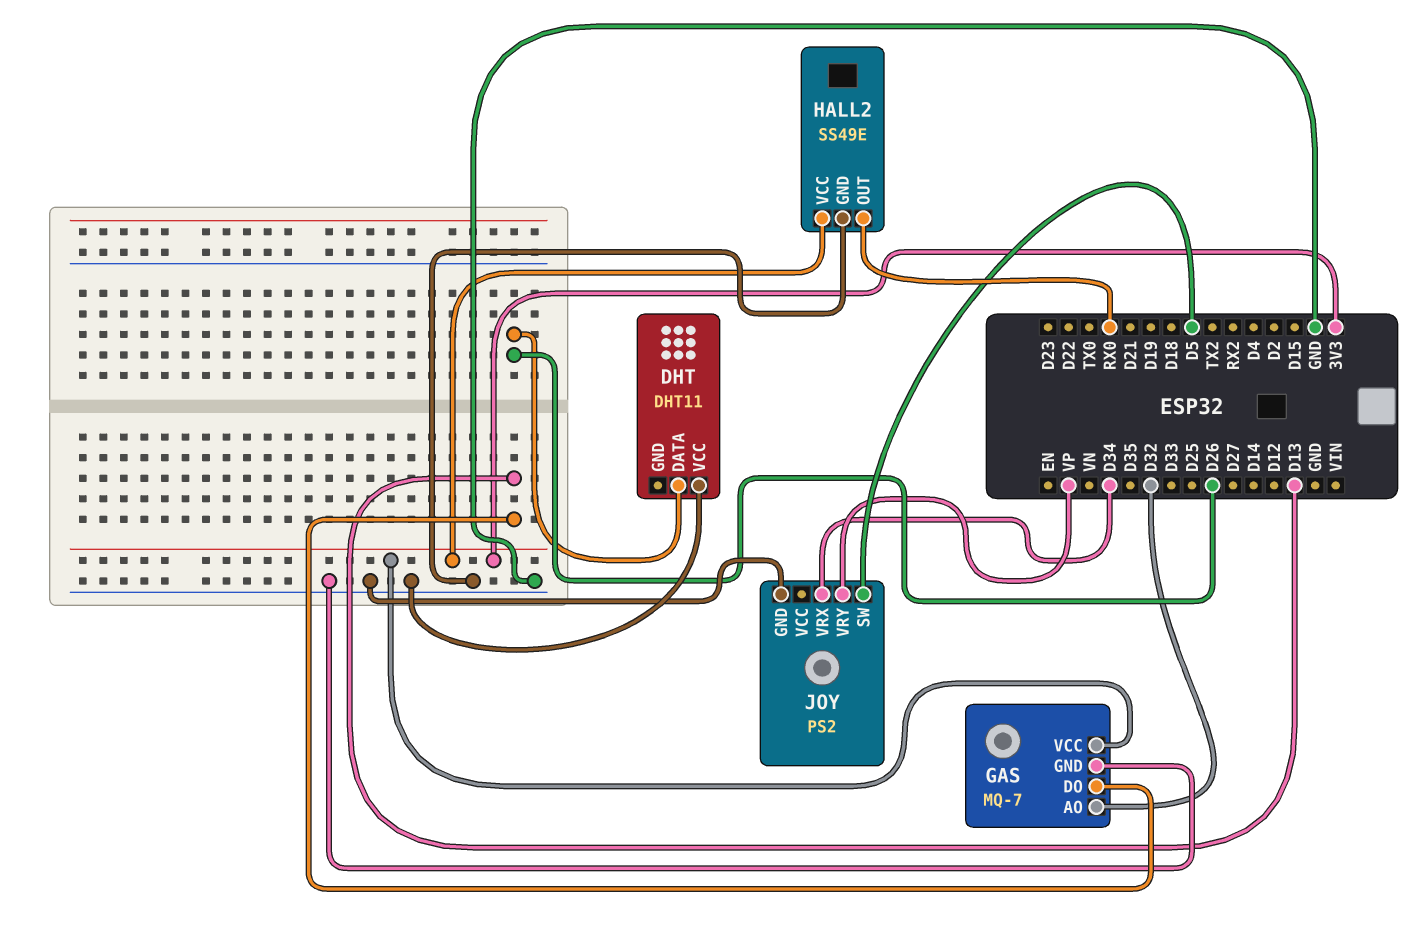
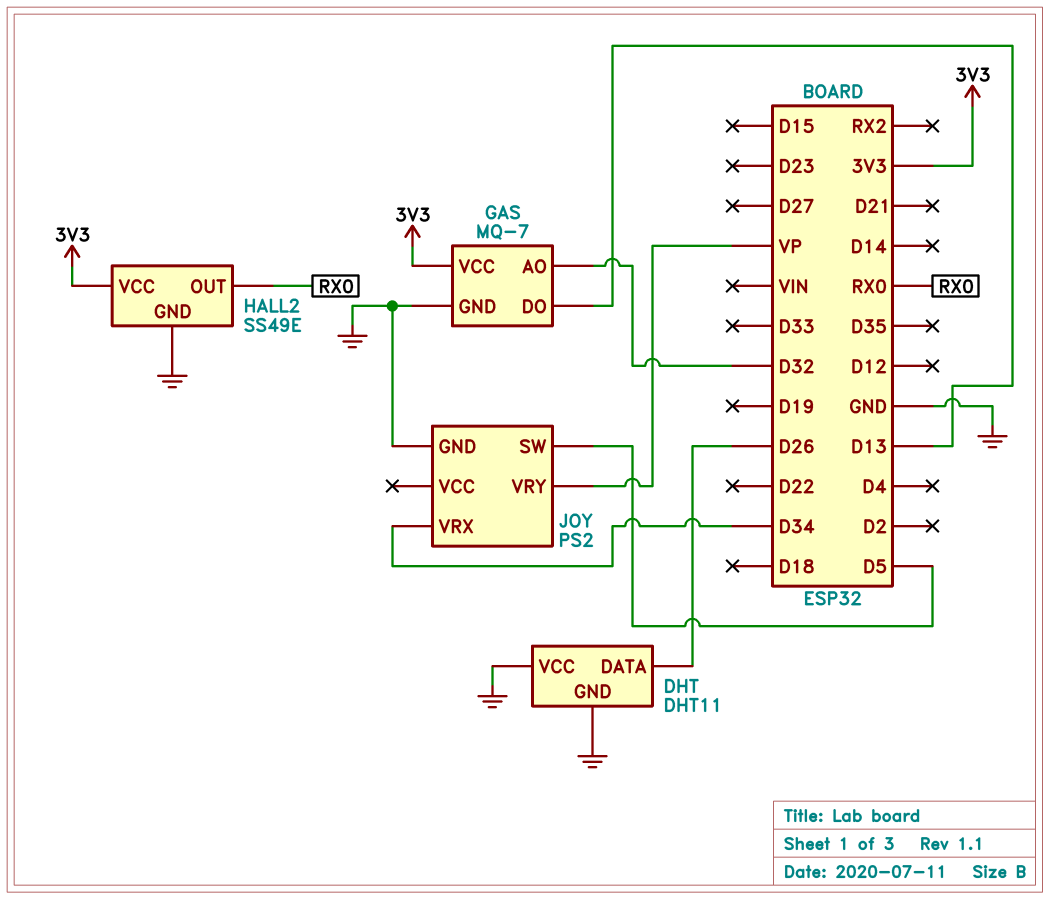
DHT pin GND: none -> GND

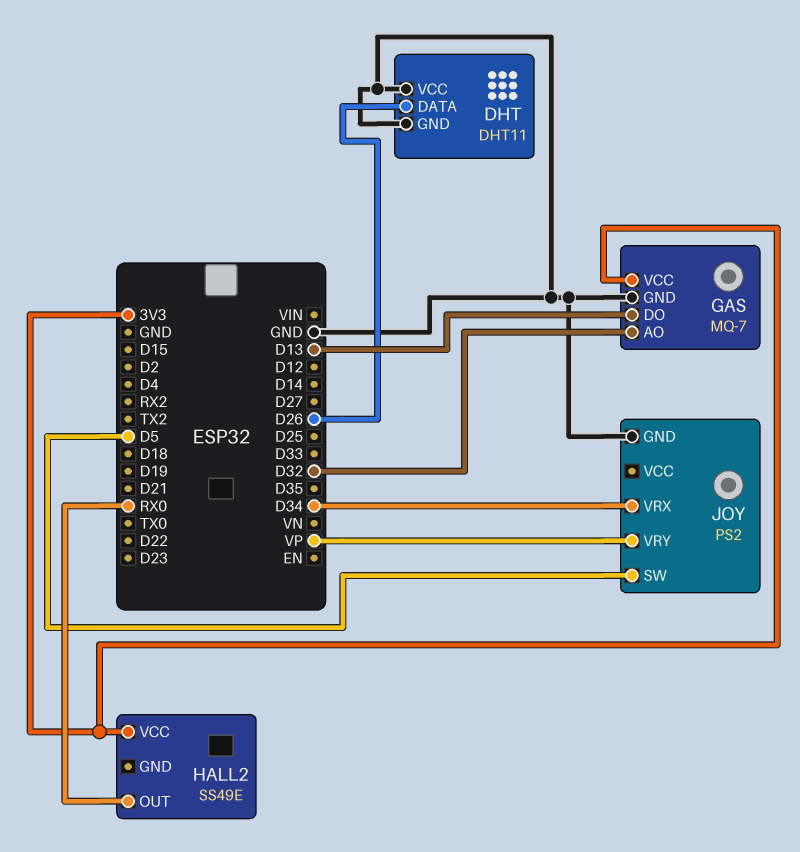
HALL2 pin GND: GND -> none

